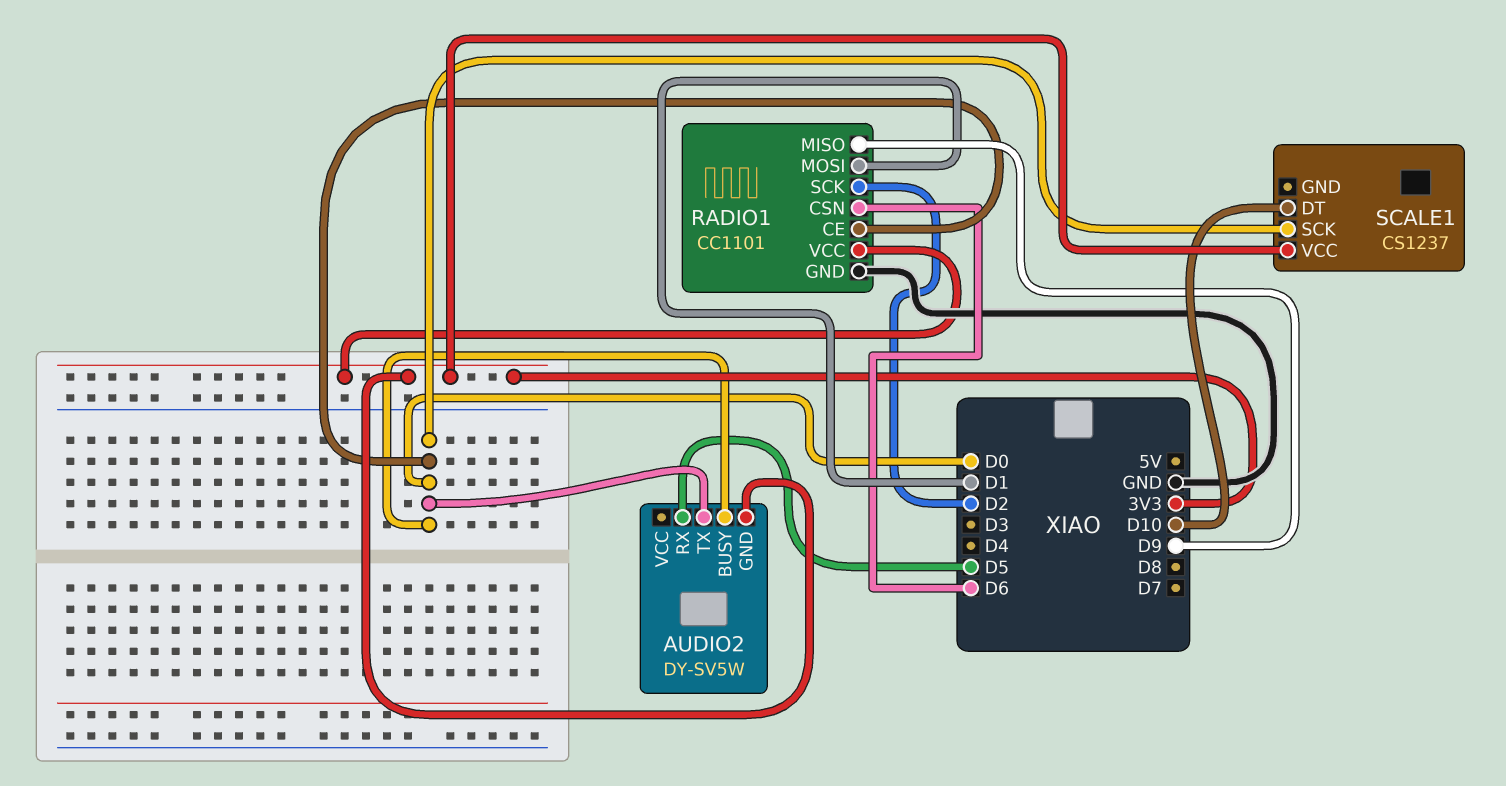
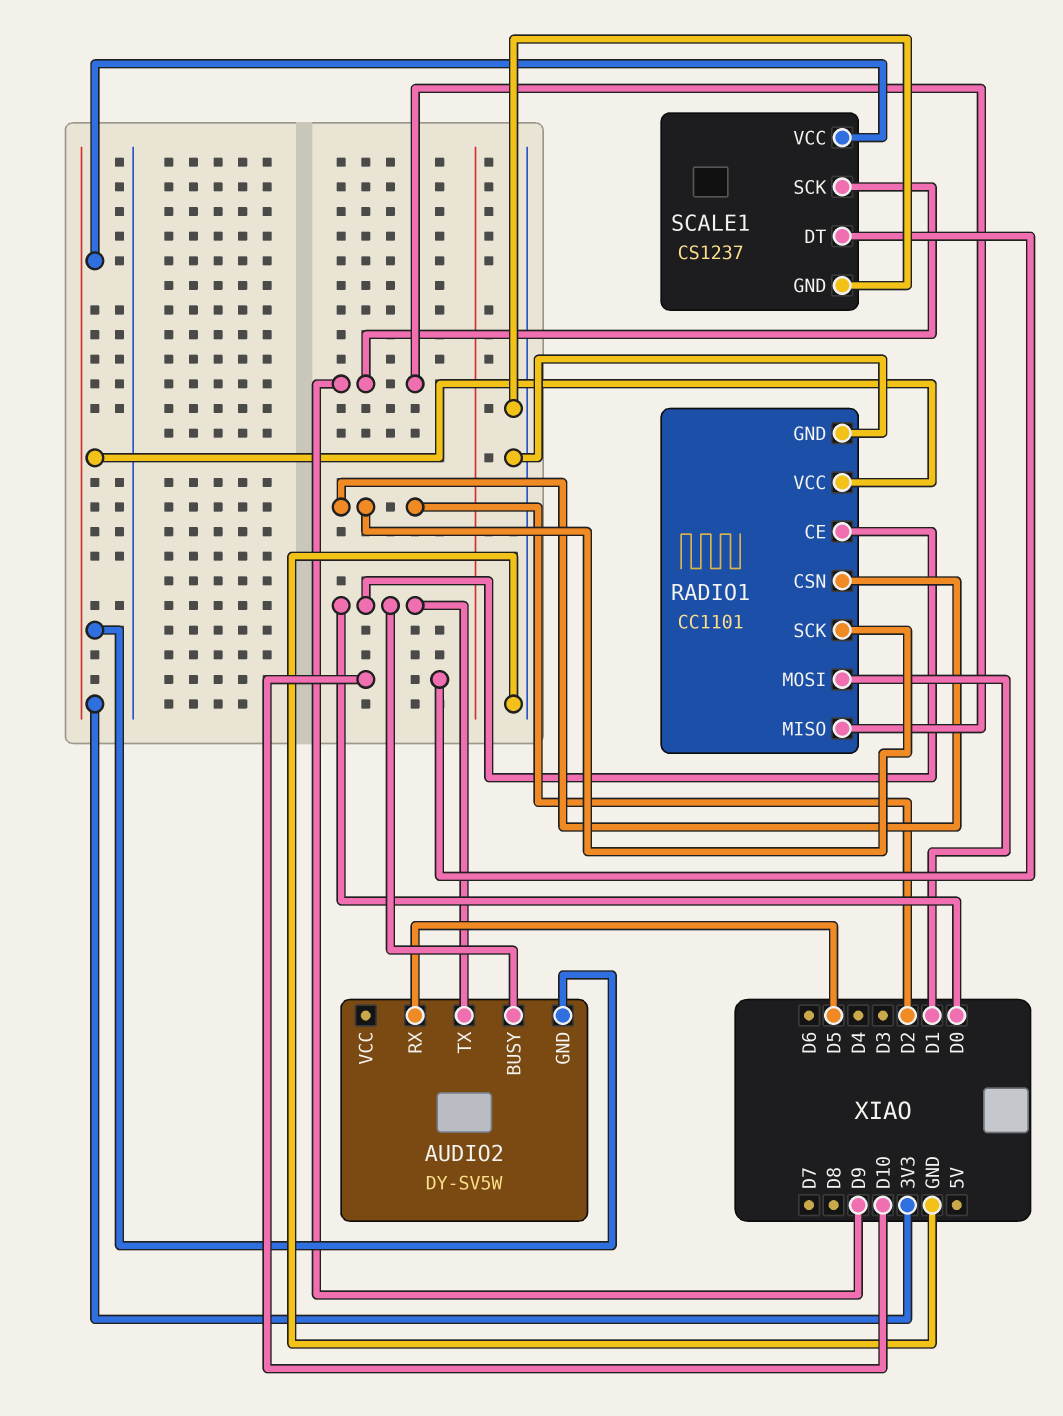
RADIO1 pin CSN: D6 -> D2
SCALE1 pin GND: none -> GND
SCALE1 pin SCK: D0 -> D9

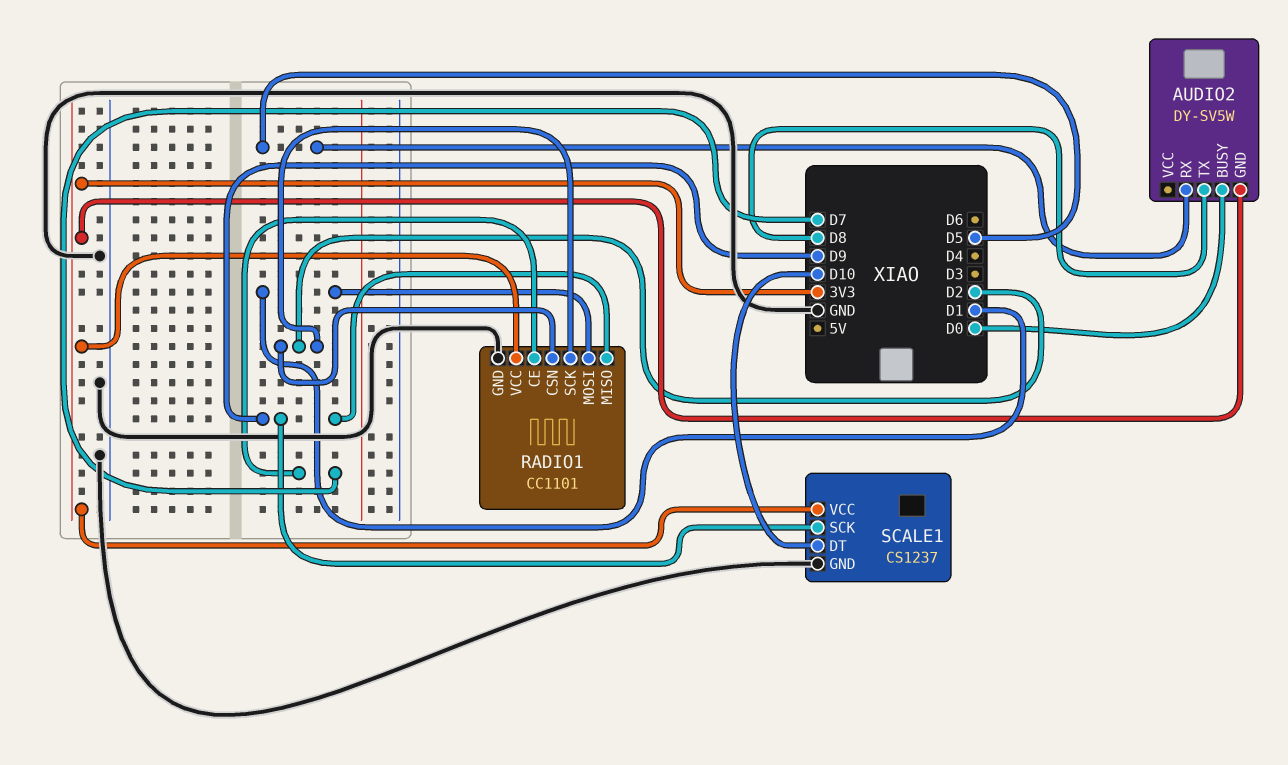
AUDIO2 pin TX: D0 -> D8
RADIO1 pin CE: D0 -> D7

